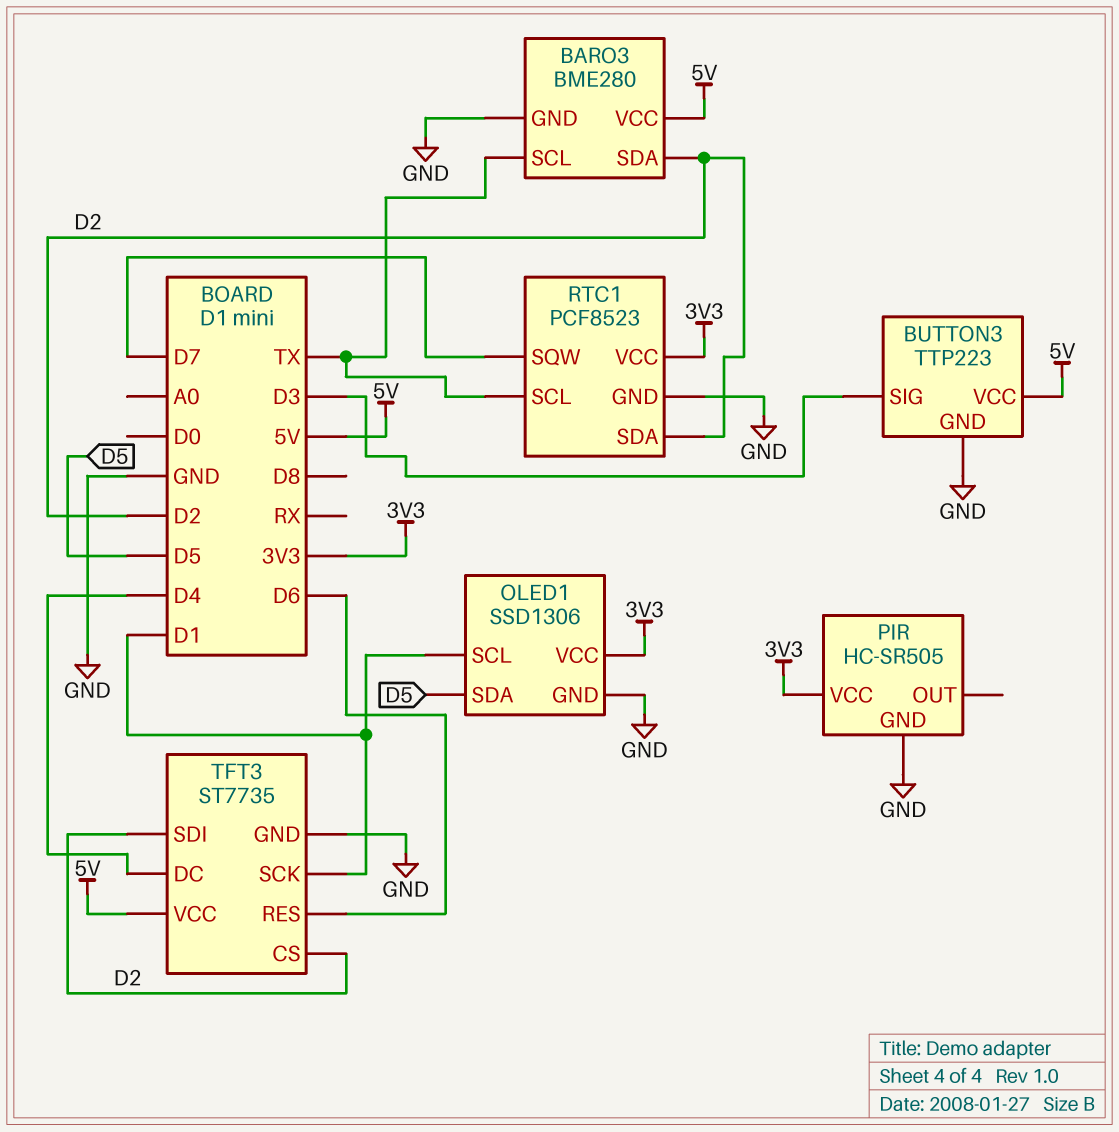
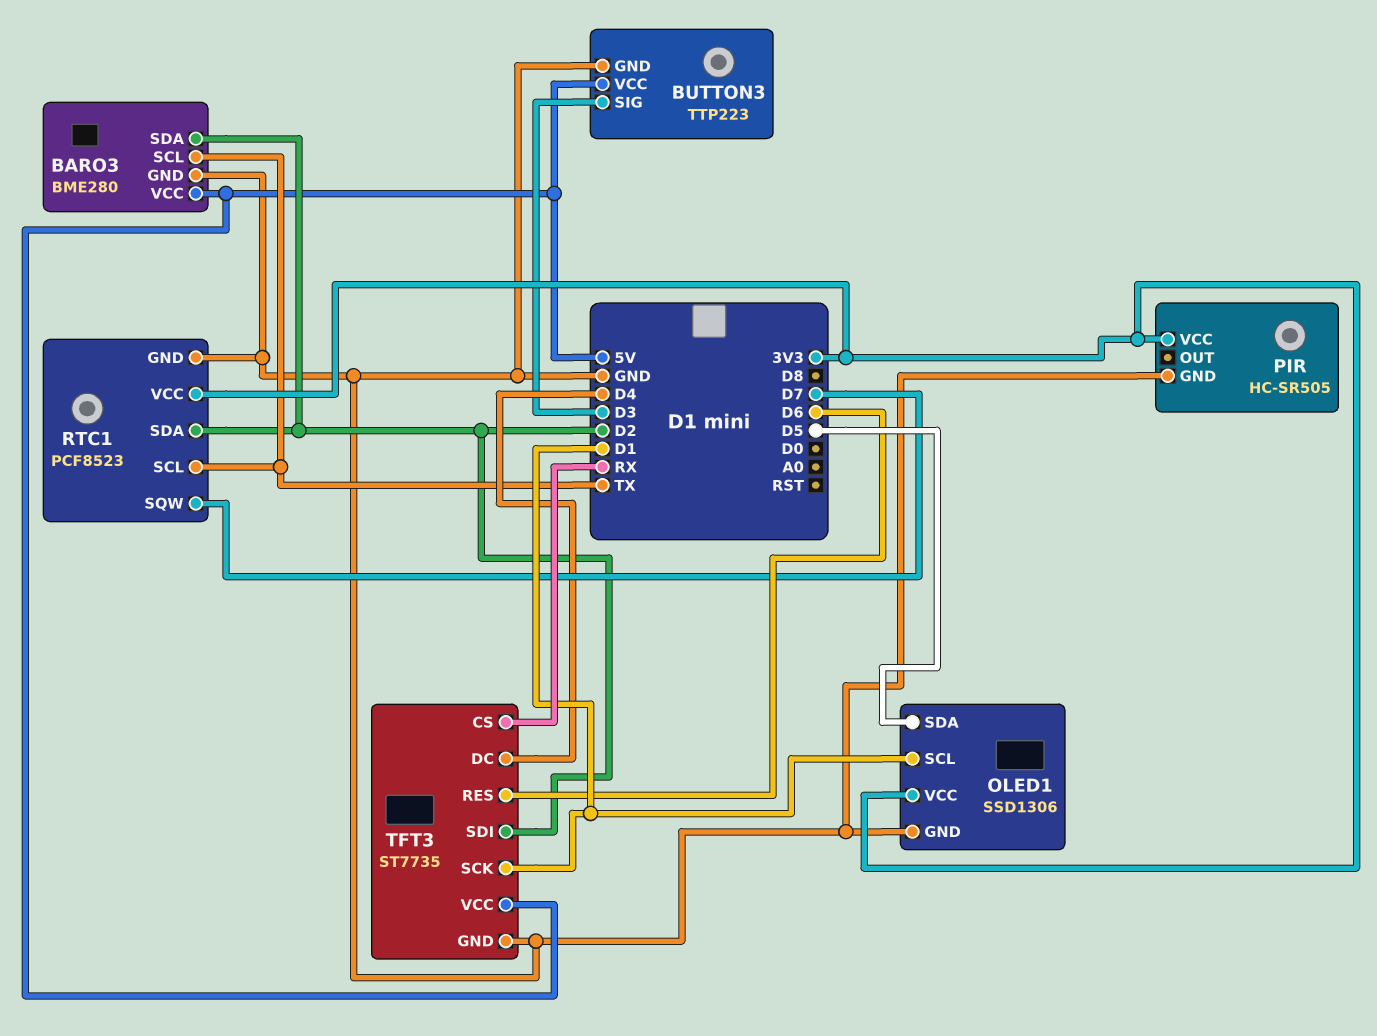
TFT3 pin CS: D2 -> RX

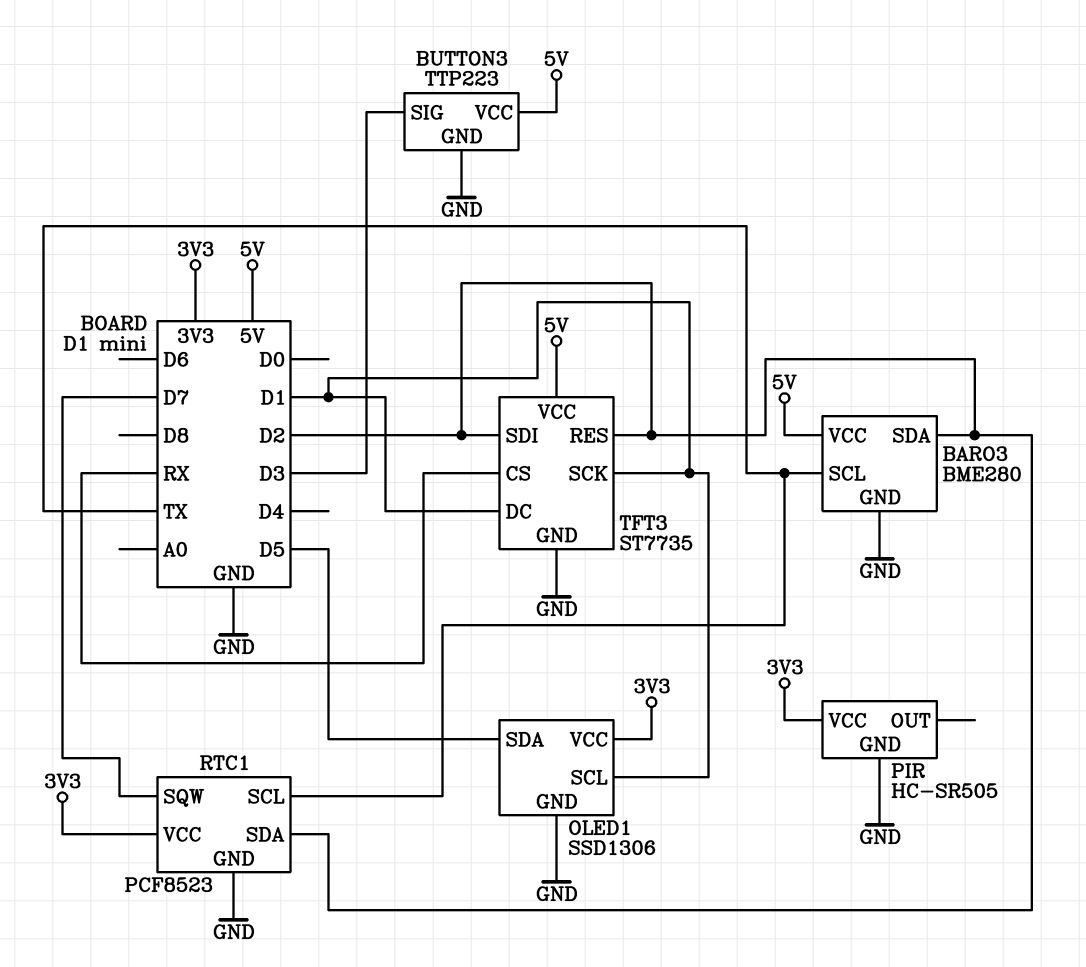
TFT3 pin DC: D4 -> D1
TFT3 pin RES: D6 -> D2

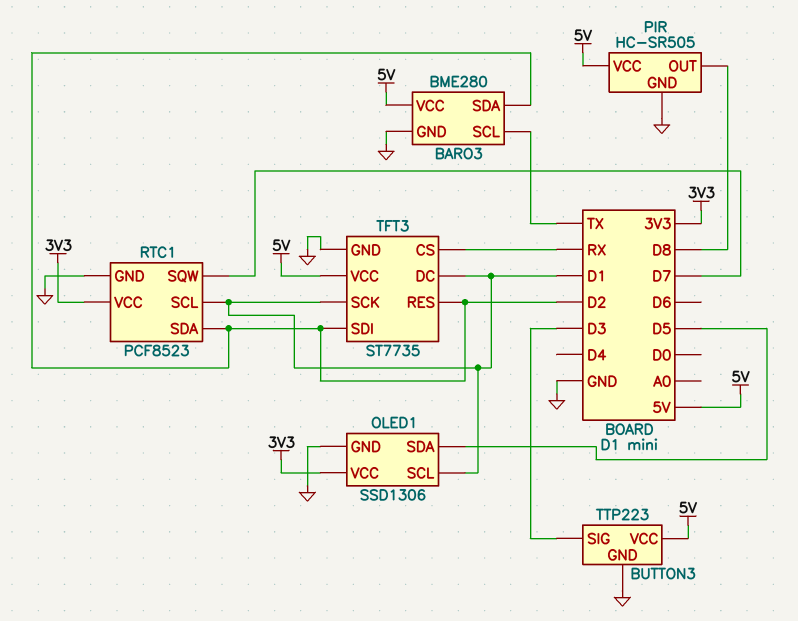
PIR pin OUT: none -> D8
PIR pin VCC: 3V3 -> 5V
RTC1 pin SCL: TX -> D1

